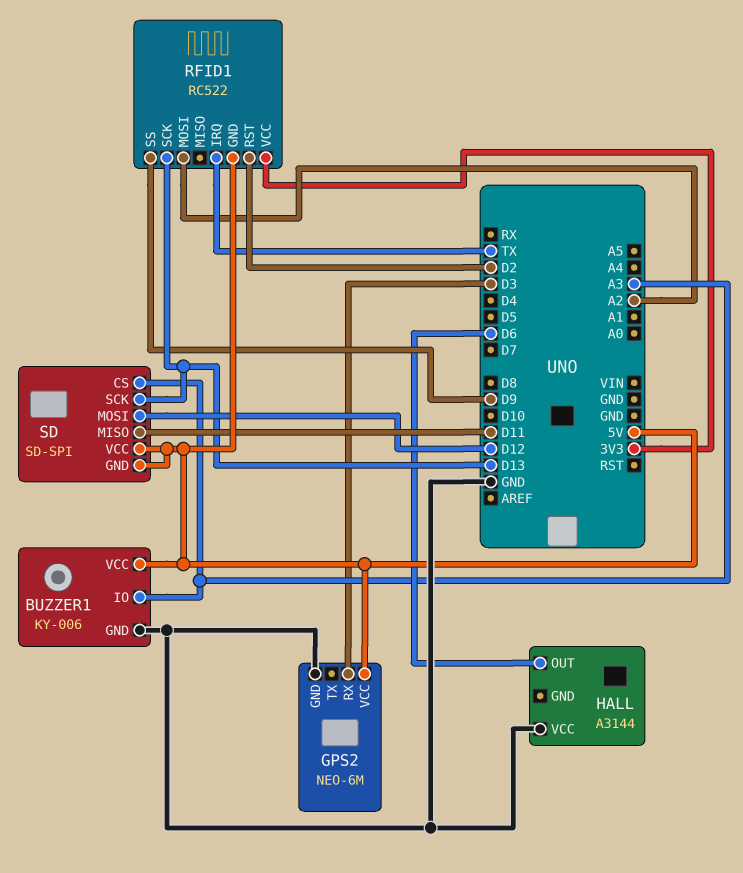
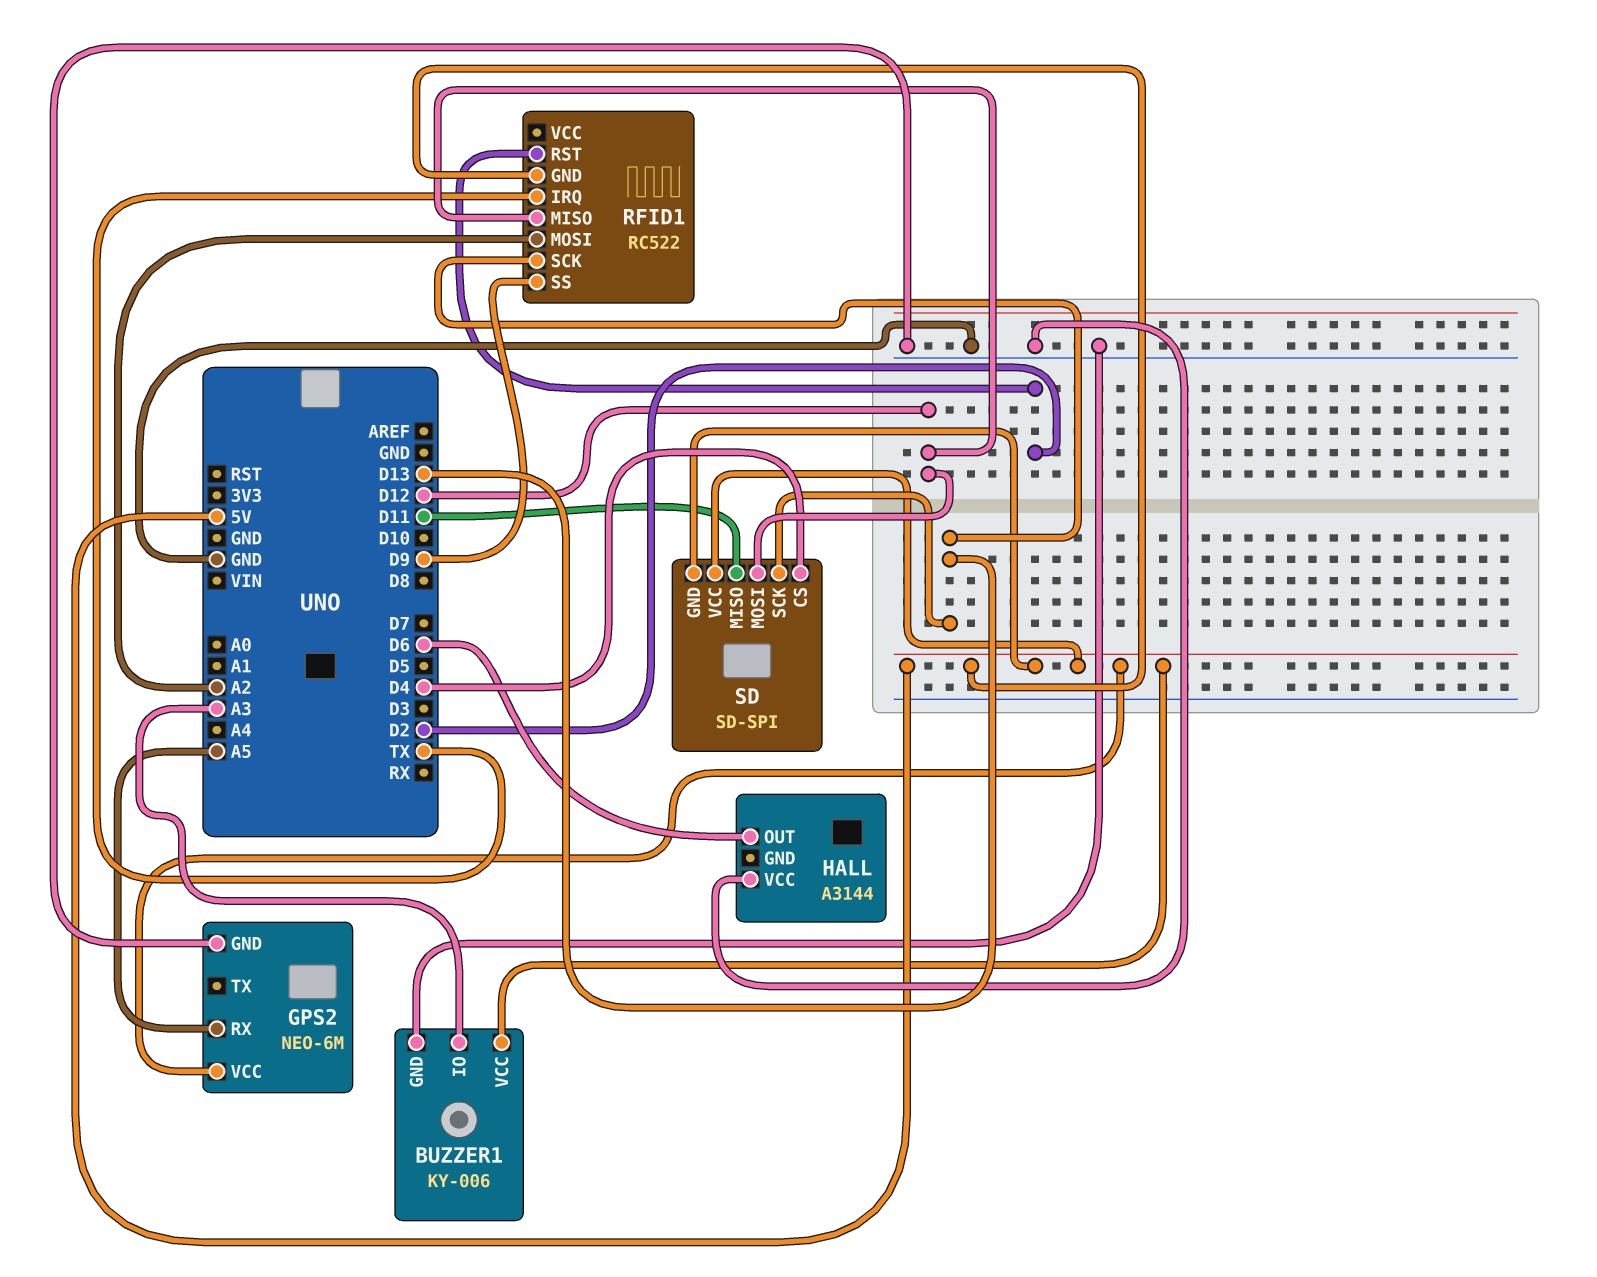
GPS2 pin RX: D3 -> A5
RFID1 pin MISO: none -> D12
RFID1 pin VCC: 3V3 -> none
SD pin CS: A3 -> D4

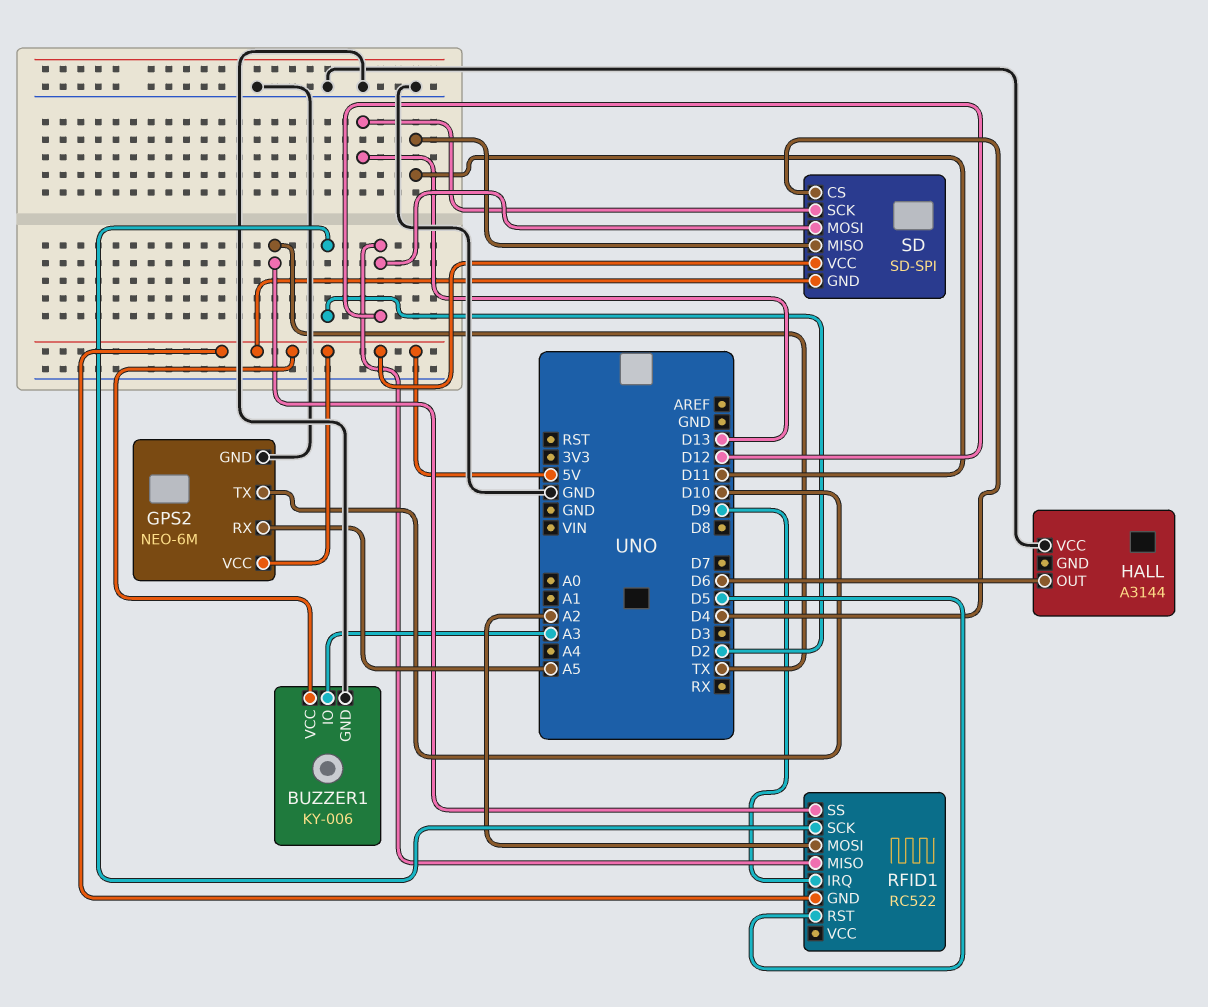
GPS2 pin TX: none -> D10
RFID1 pin IRQ: TX -> D9
RFID1 pin RST: D2 -> D5
RFID1 pin SCK: D13 -> D2
RFID1 pin SS: D9 -> TX

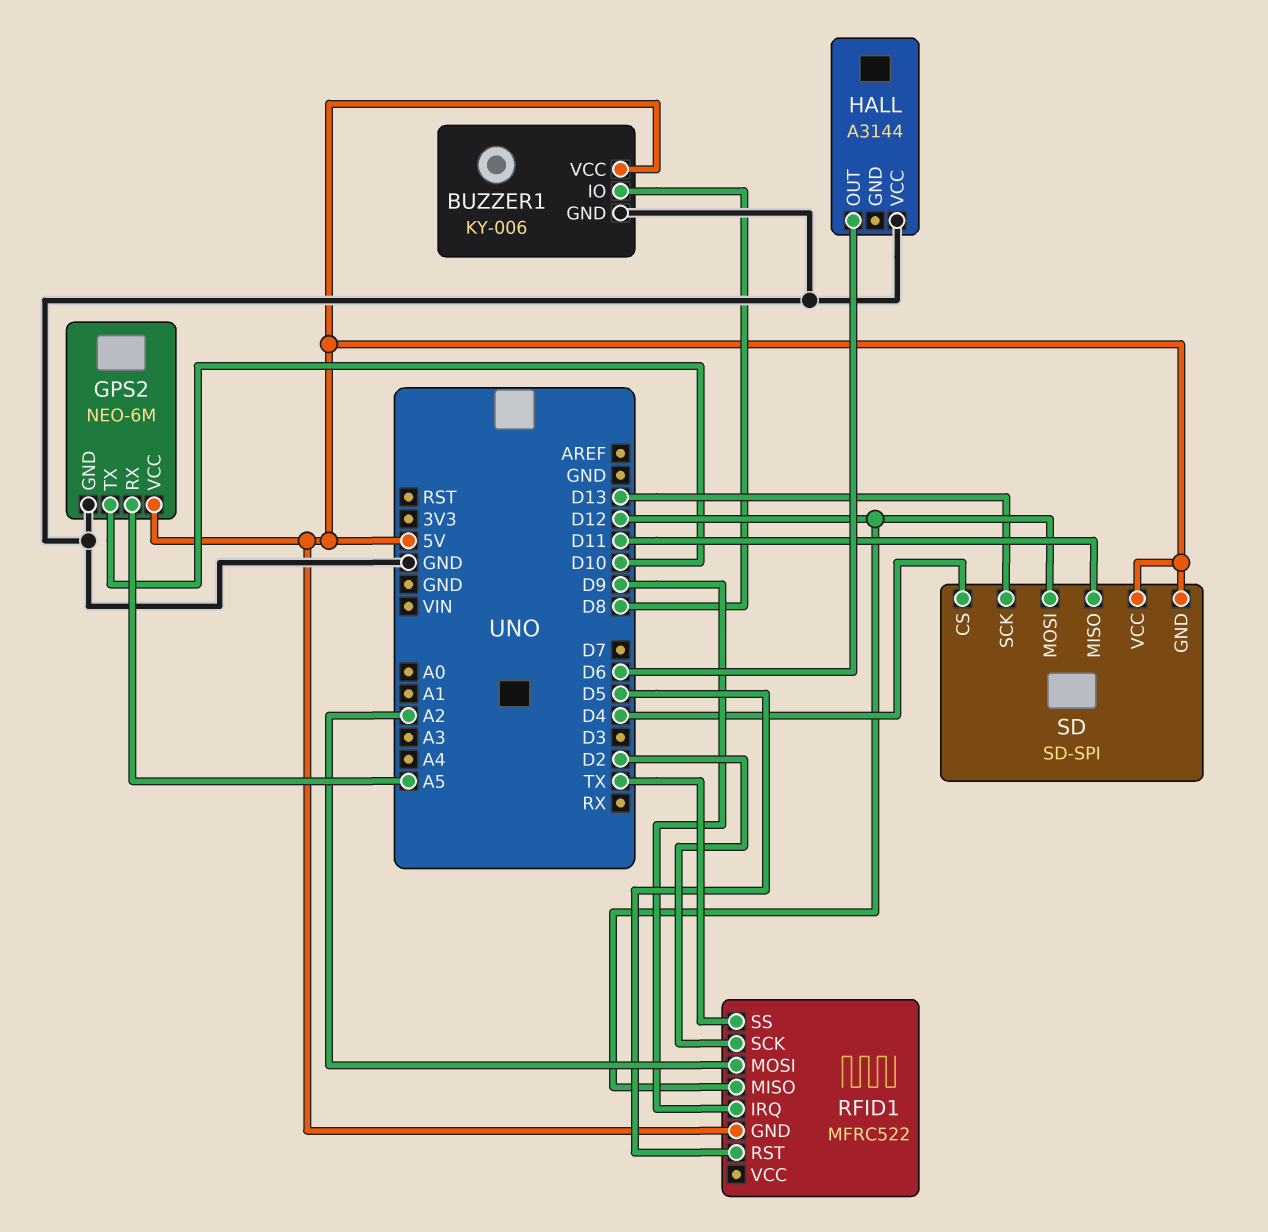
BUZZER1 pin IO: A3 -> D8
RFID1: RC522 -> MFRC522

